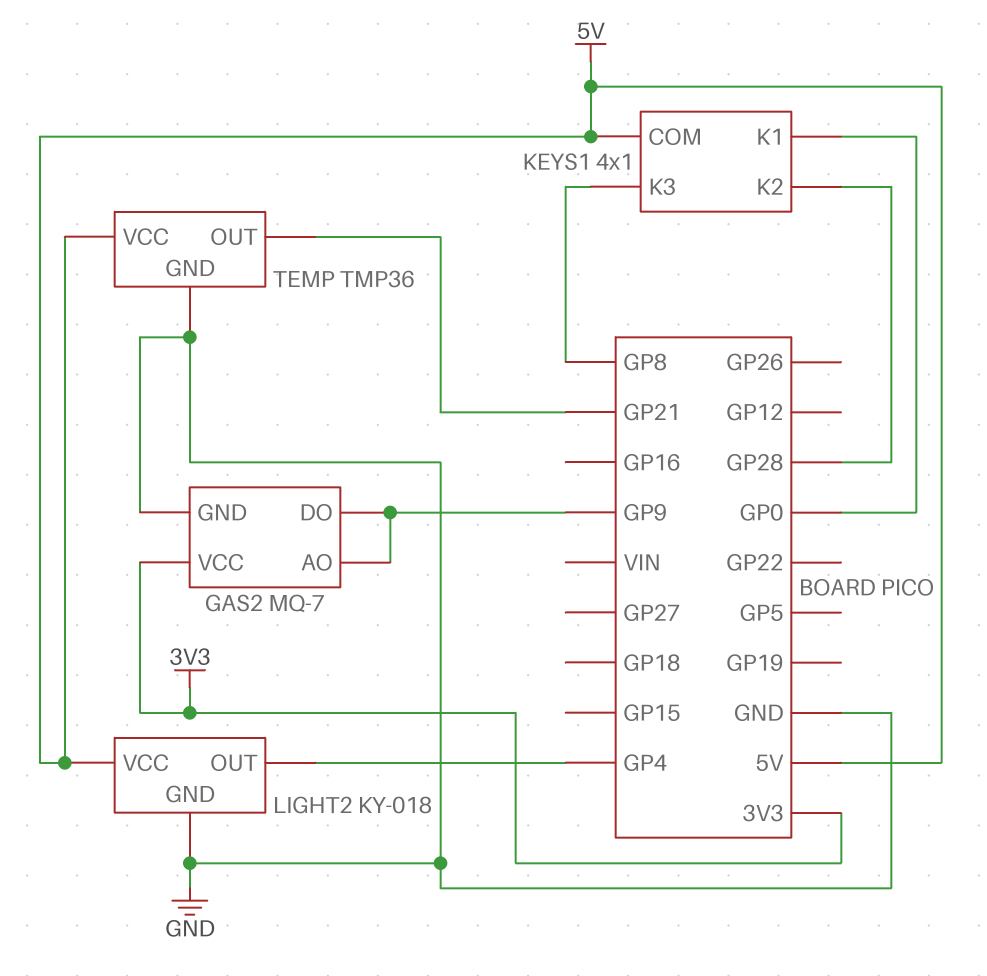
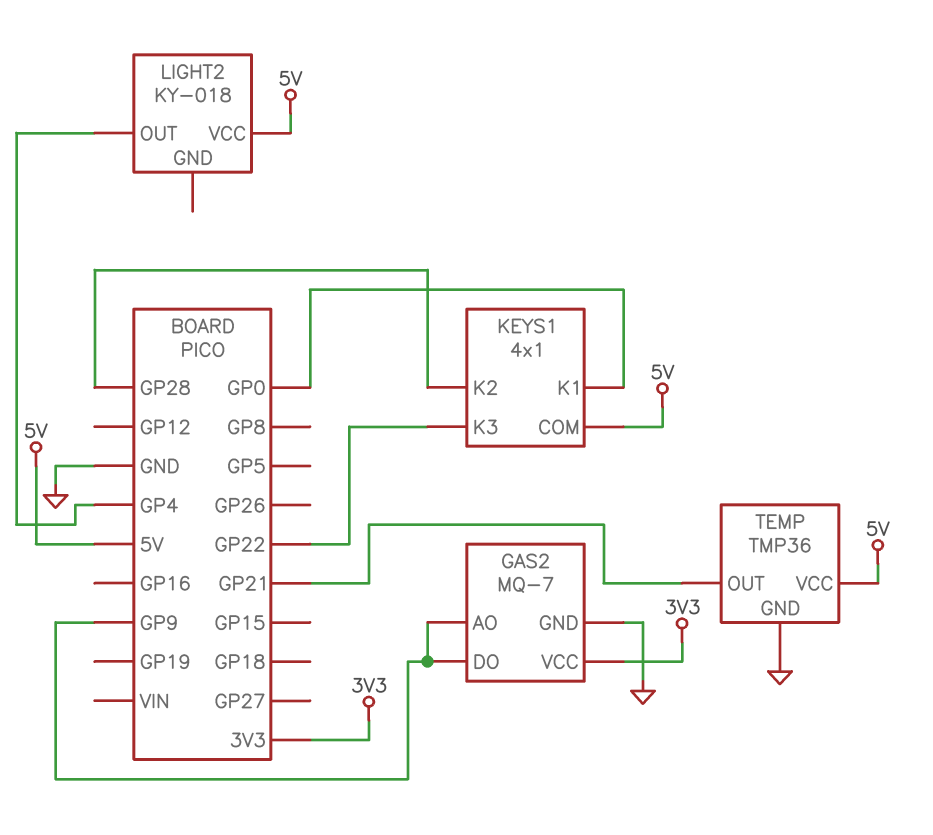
KEYS1 pin K3: GP8 -> GP22
LIGHT2 pin GND: GND -> none

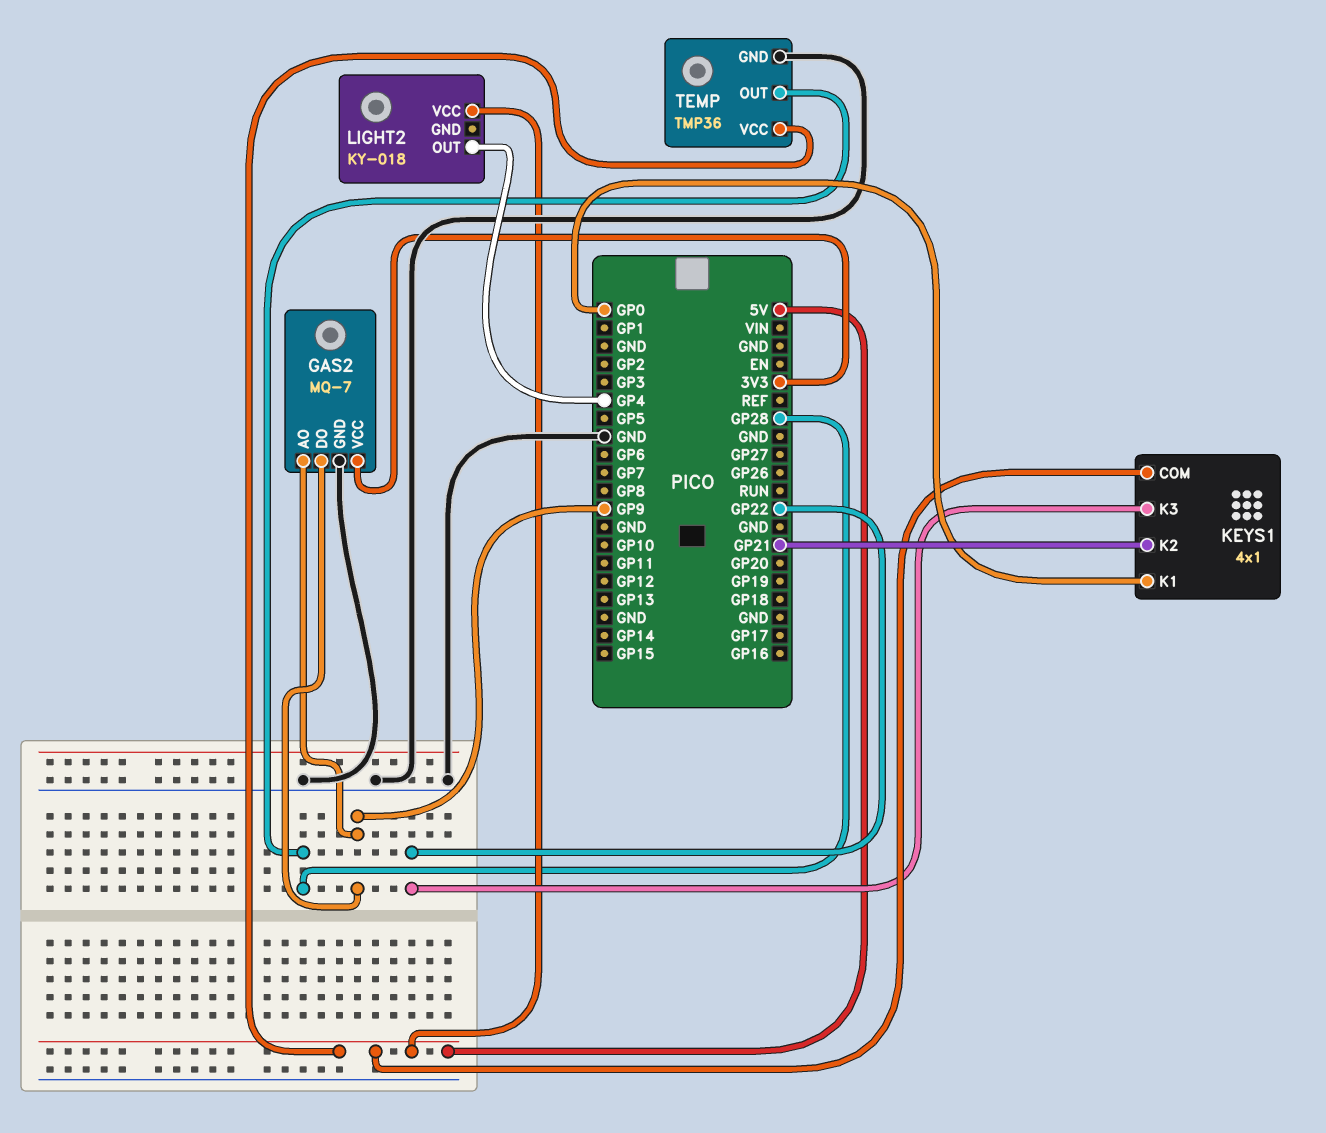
KEYS1 pin K2: GP28 -> GP21
TEMP pin OUT: GP21 -> GP28

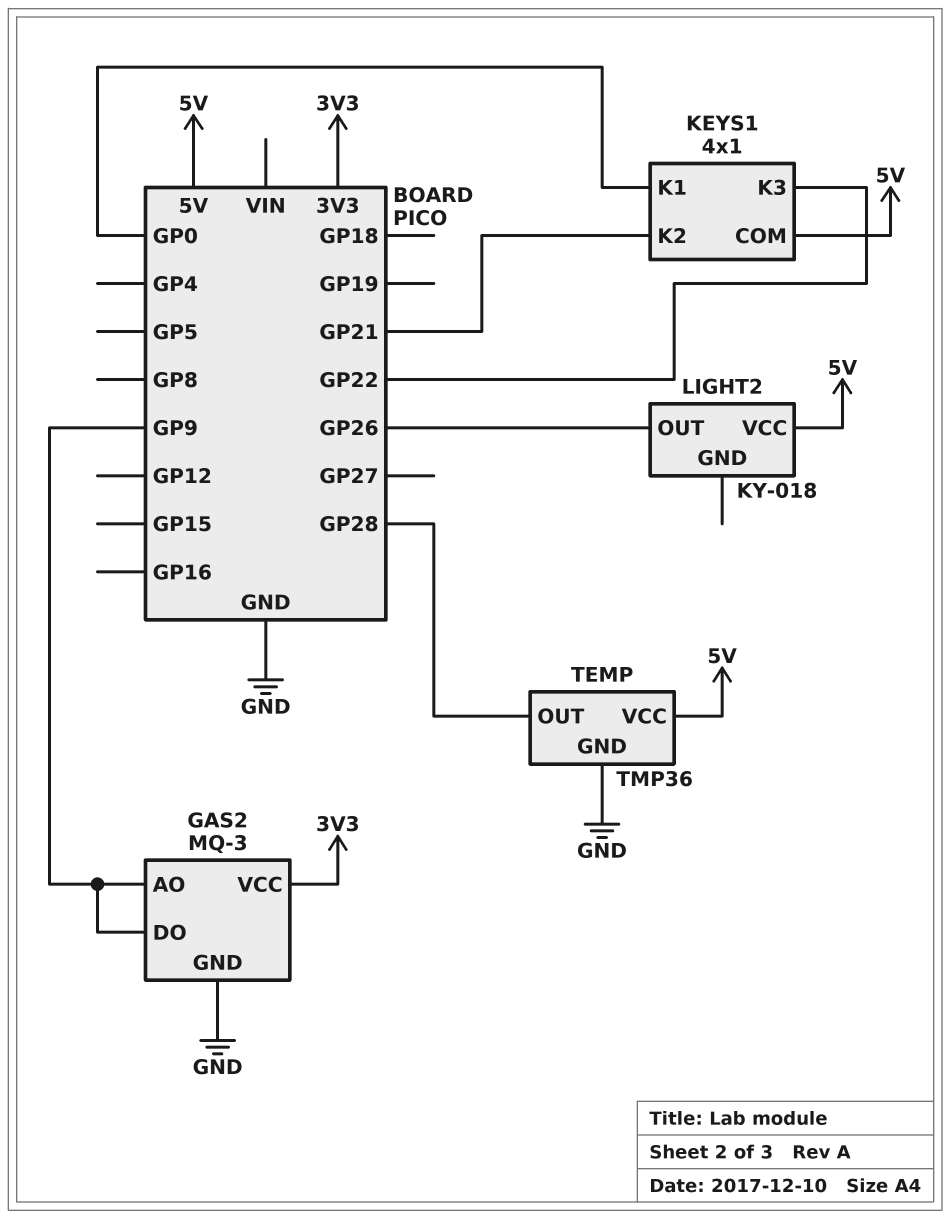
GAS2: MQ-7 -> MQ-3
LIGHT2 pin OUT: GP4 -> GP26

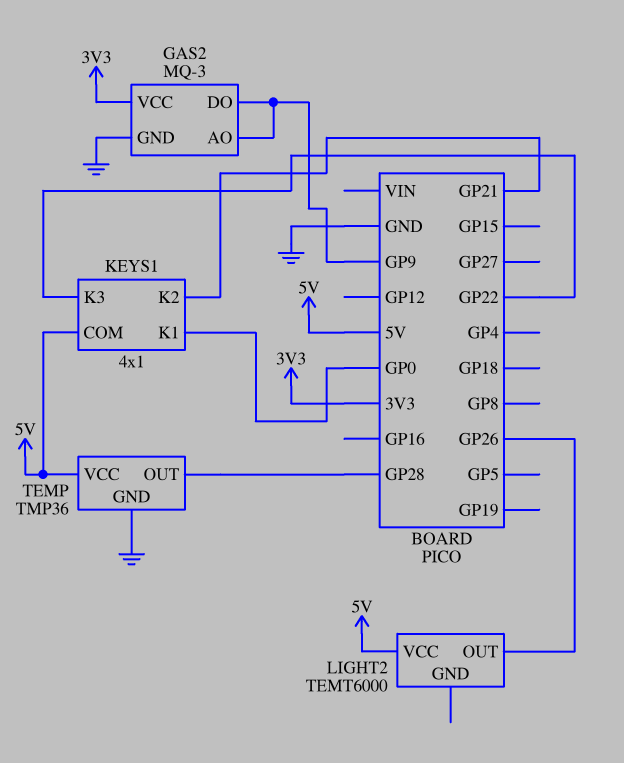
LIGHT2: KY-018 -> TEMT6000

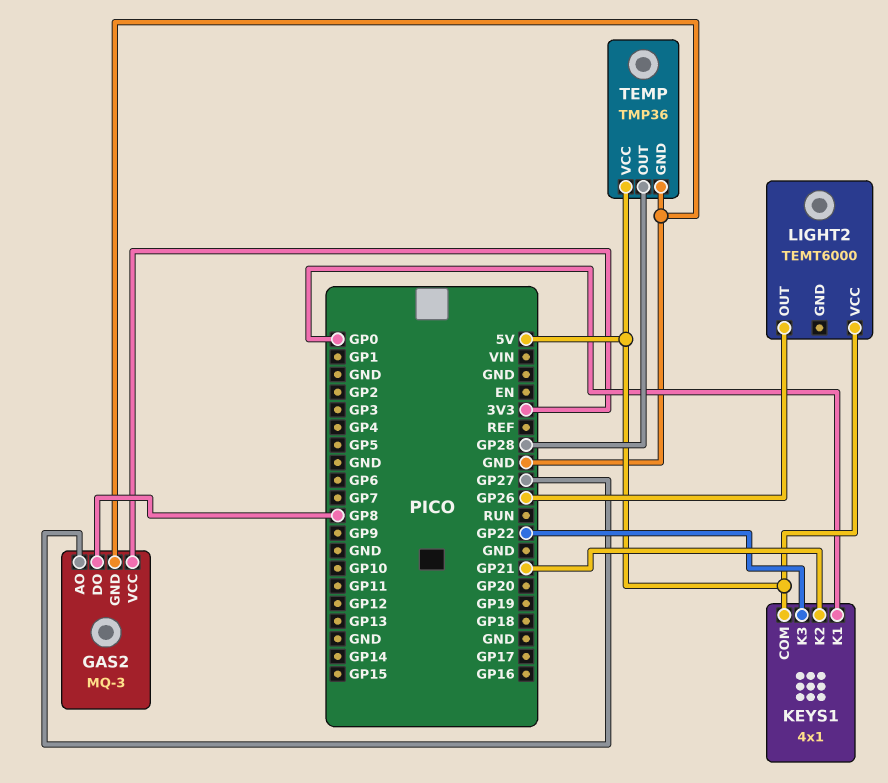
GAS2 pin AO: GP9 -> GP27
GAS2 pin DO: GP9 -> GP8

